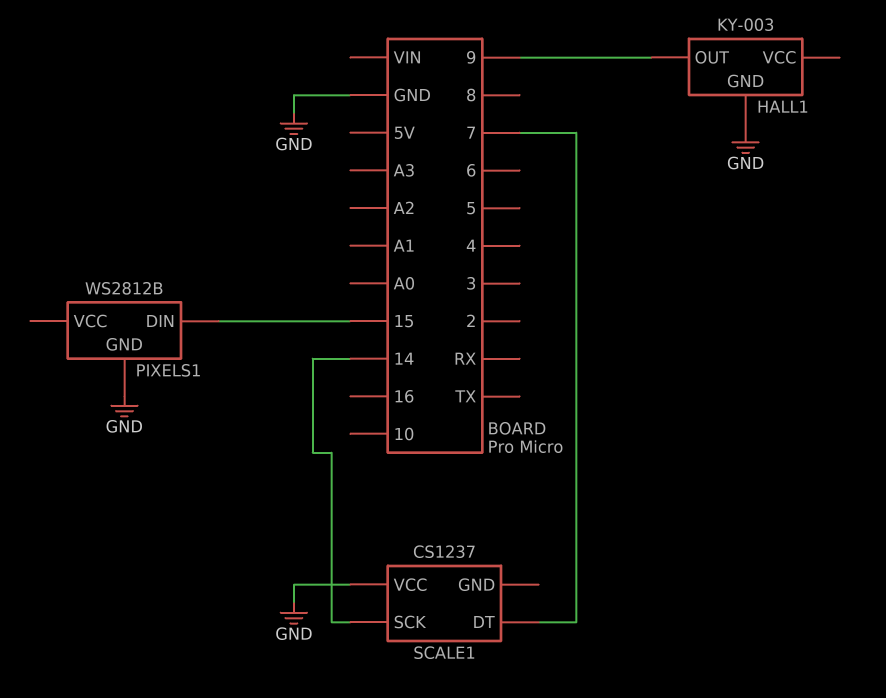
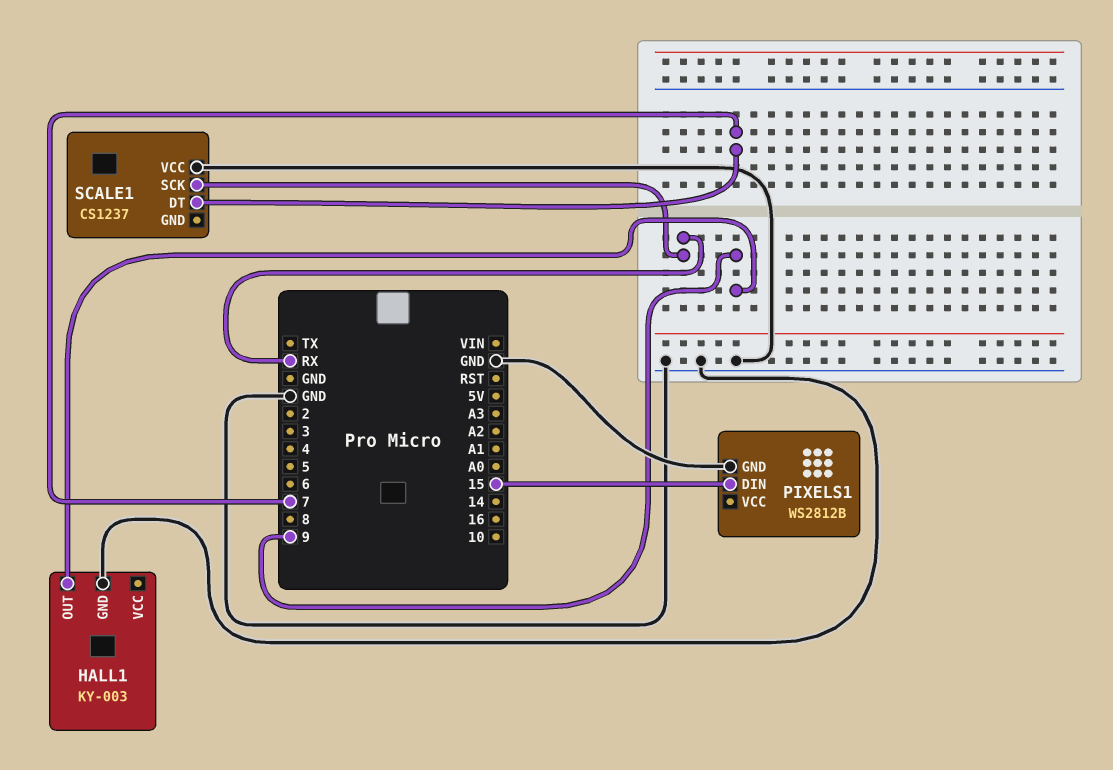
SCALE1 pin SCK: 14 -> RX

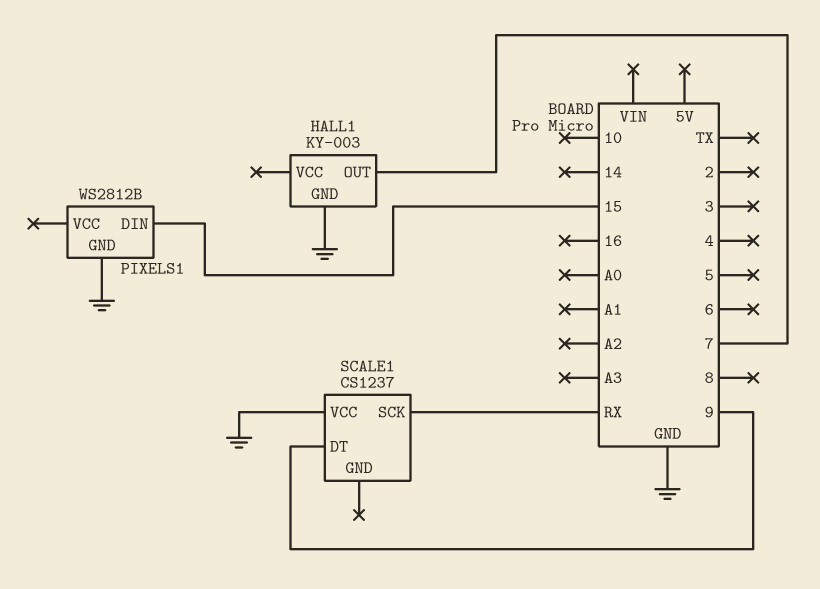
HALL1 pin OUT: 9 -> 7
SCALE1 pin DT: 7 -> 9

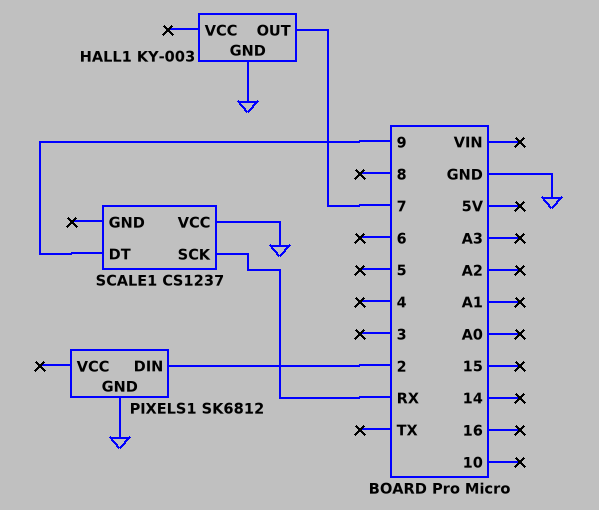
PIXELS1: WS2812B -> SK6812
PIXELS1 pin DIN: 15 -> 2

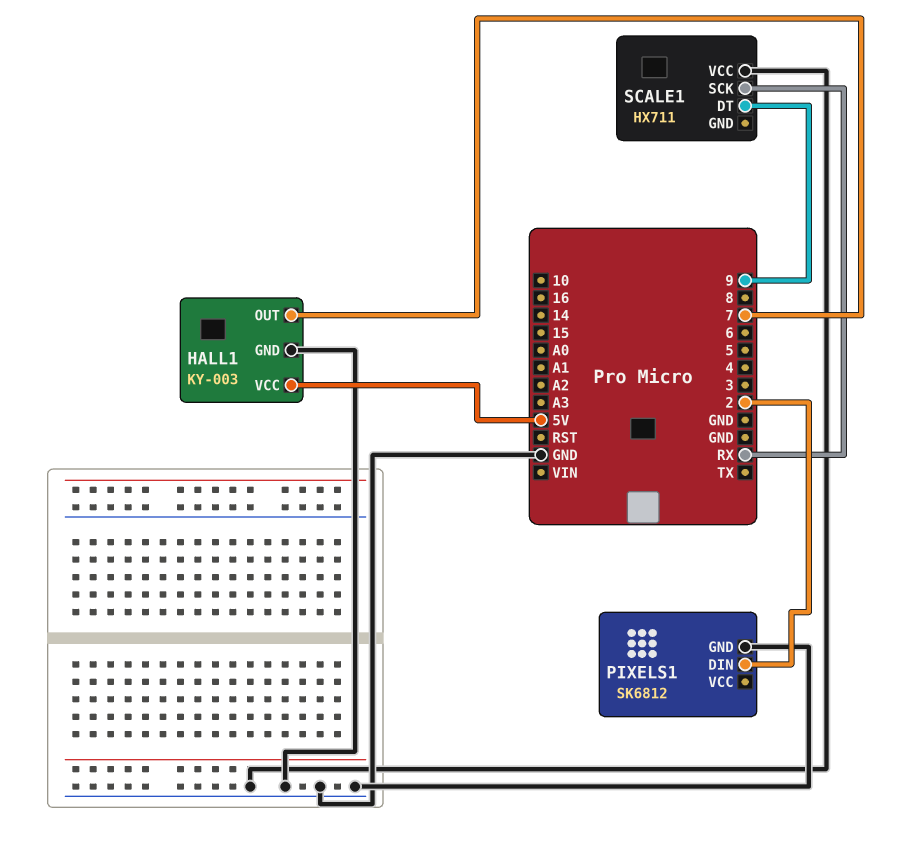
HALL1 pin VCC: none -> 5V
SCALE1: CS1237 -> HX711

